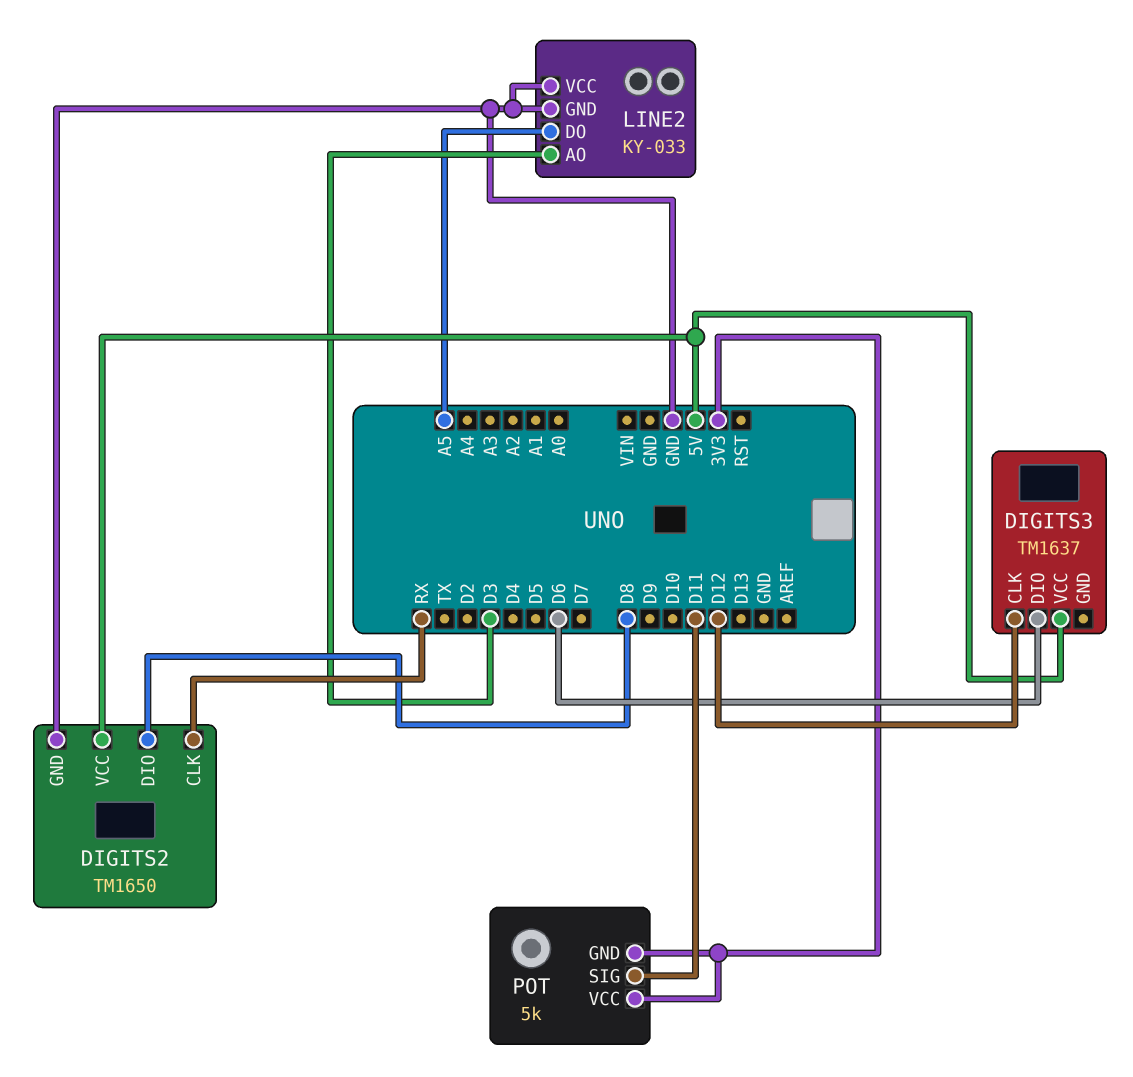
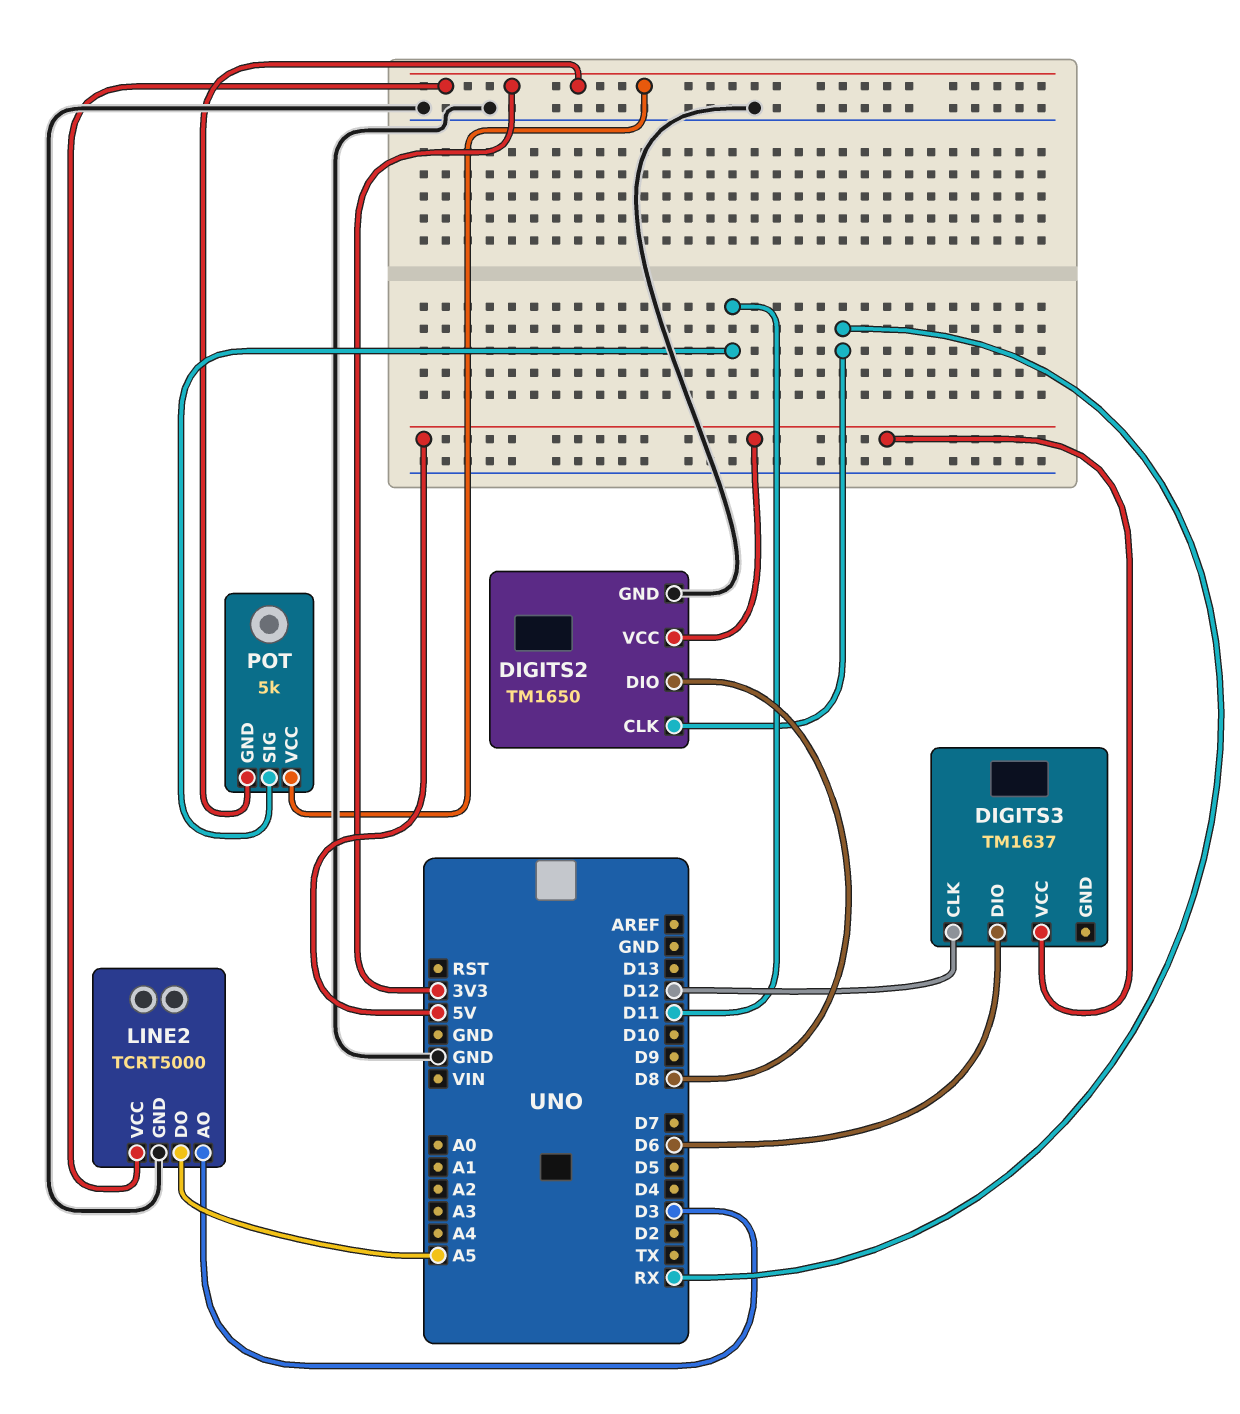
LINE2: KY-033 -> TCRT5000
LINE2 pin VCC: GND -> 3V3

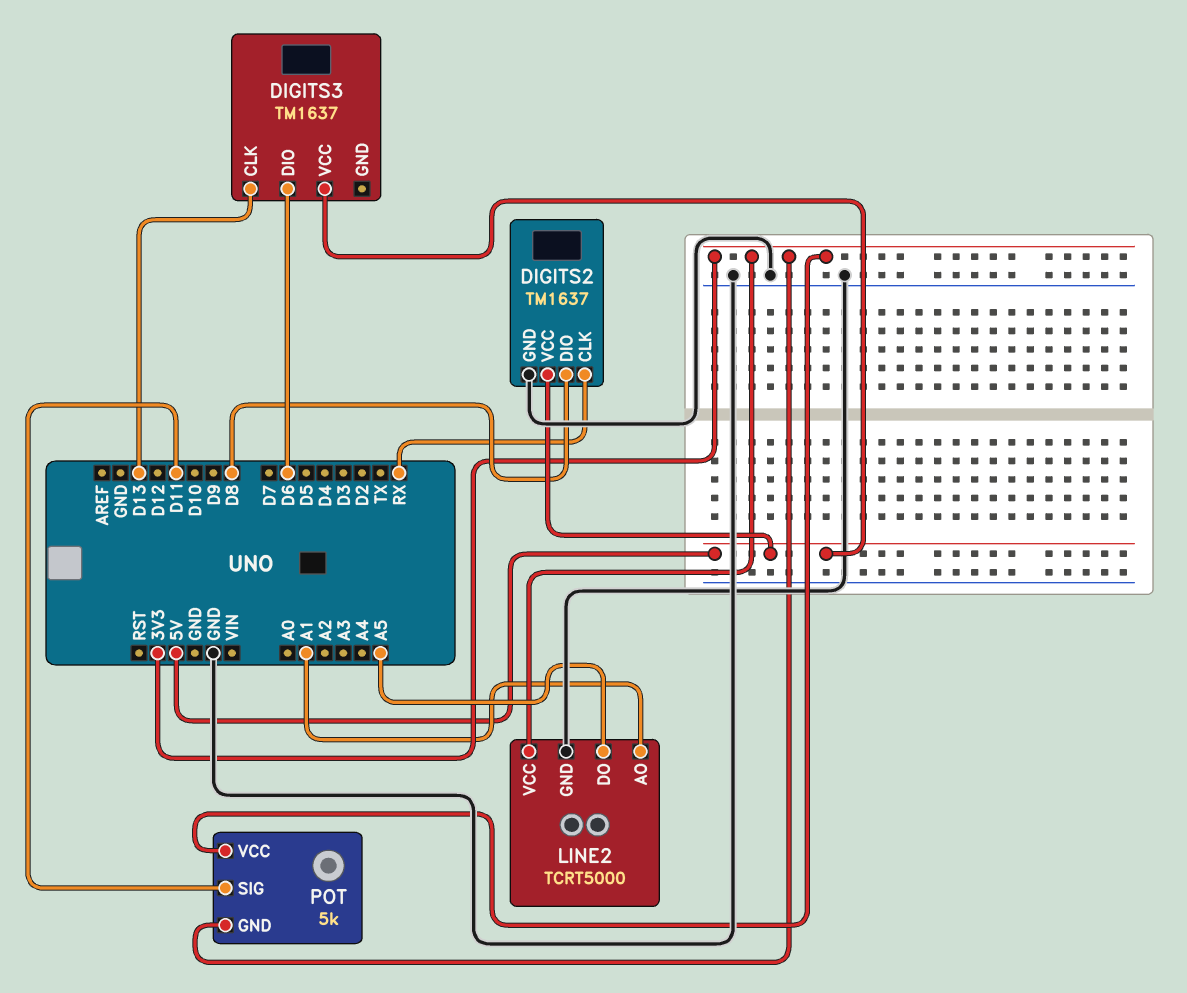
DIGITS2: TM1650 -> TM1637
DIGITS3 pin CLK: D12 -> D13
LINE2 pin AO: D3 -> A1

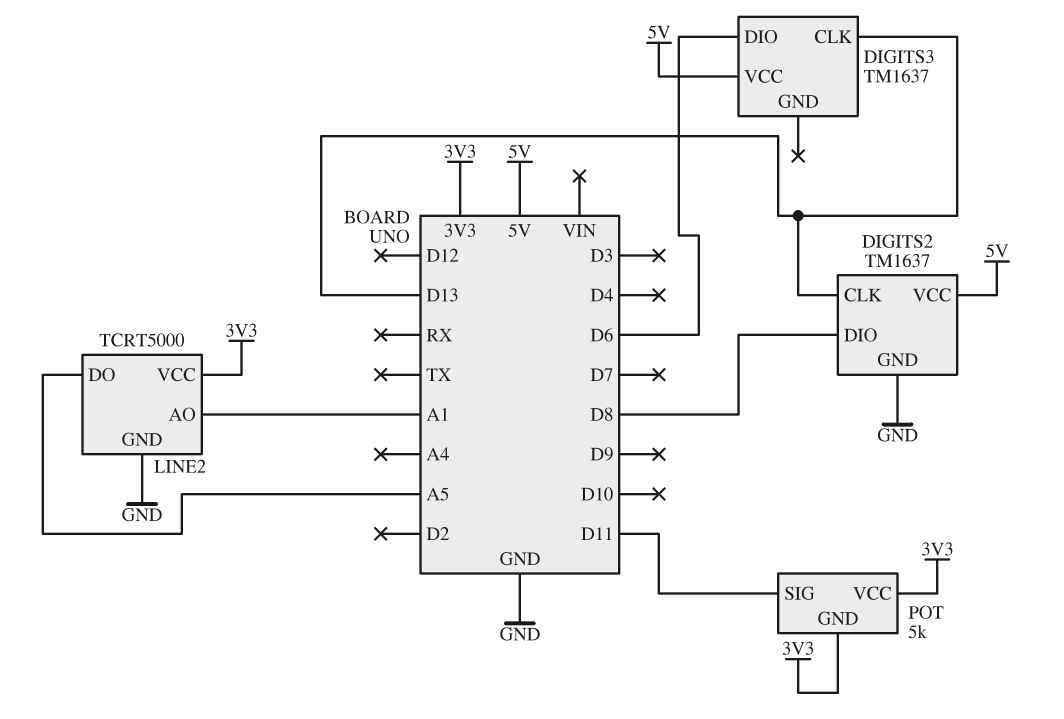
DIGITS2 pin CLK: RX -> D13

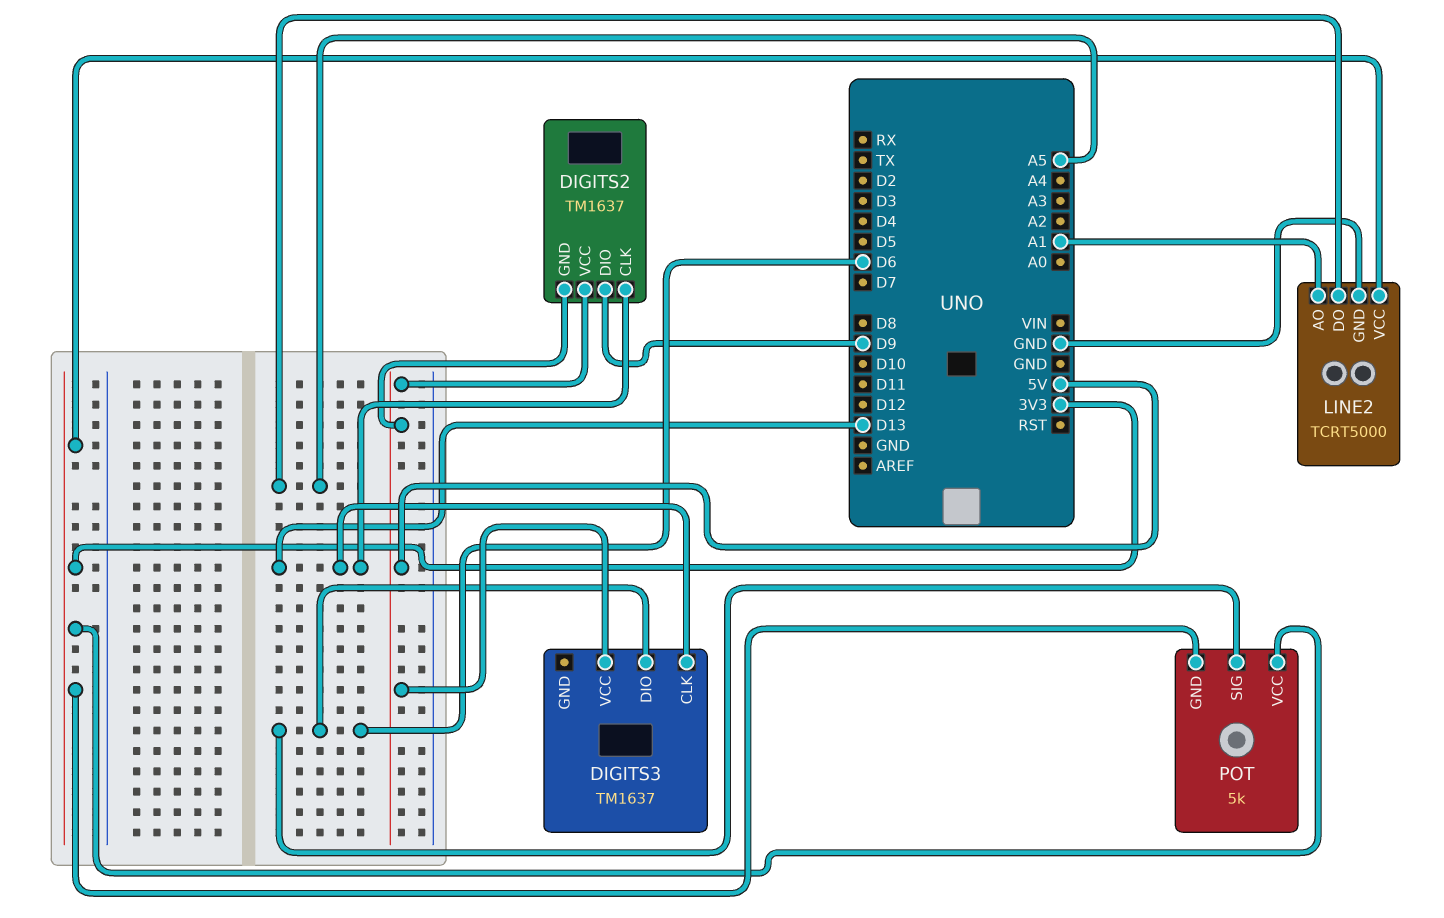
DIGITS2 pin DIO: D8 -> D9
DIGITS2 pin GND: GND -> 5V
POT pin SIG: D11 -> D6

